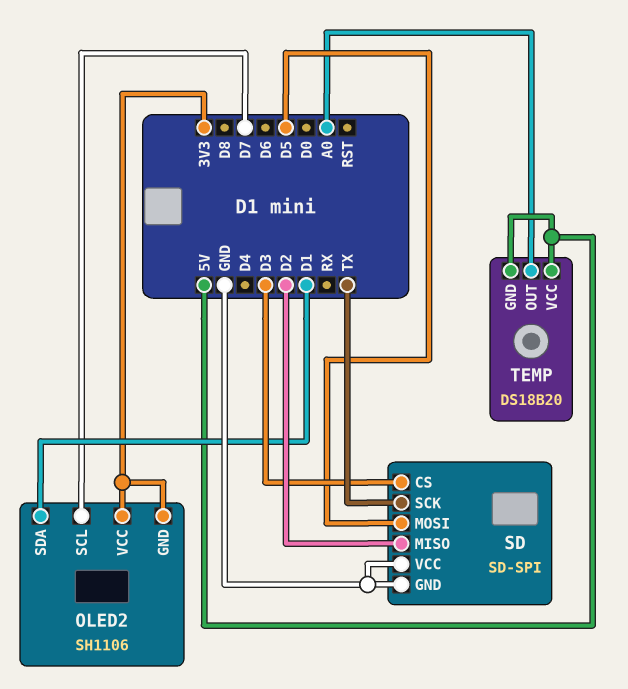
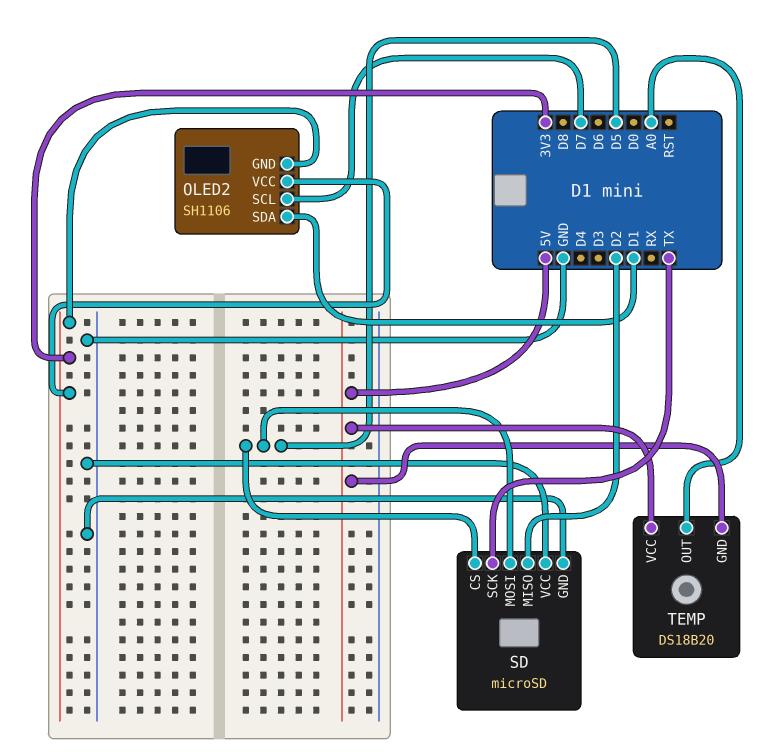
SD: SD-SPI -> microSD
SD pin CS: D3 -> D5

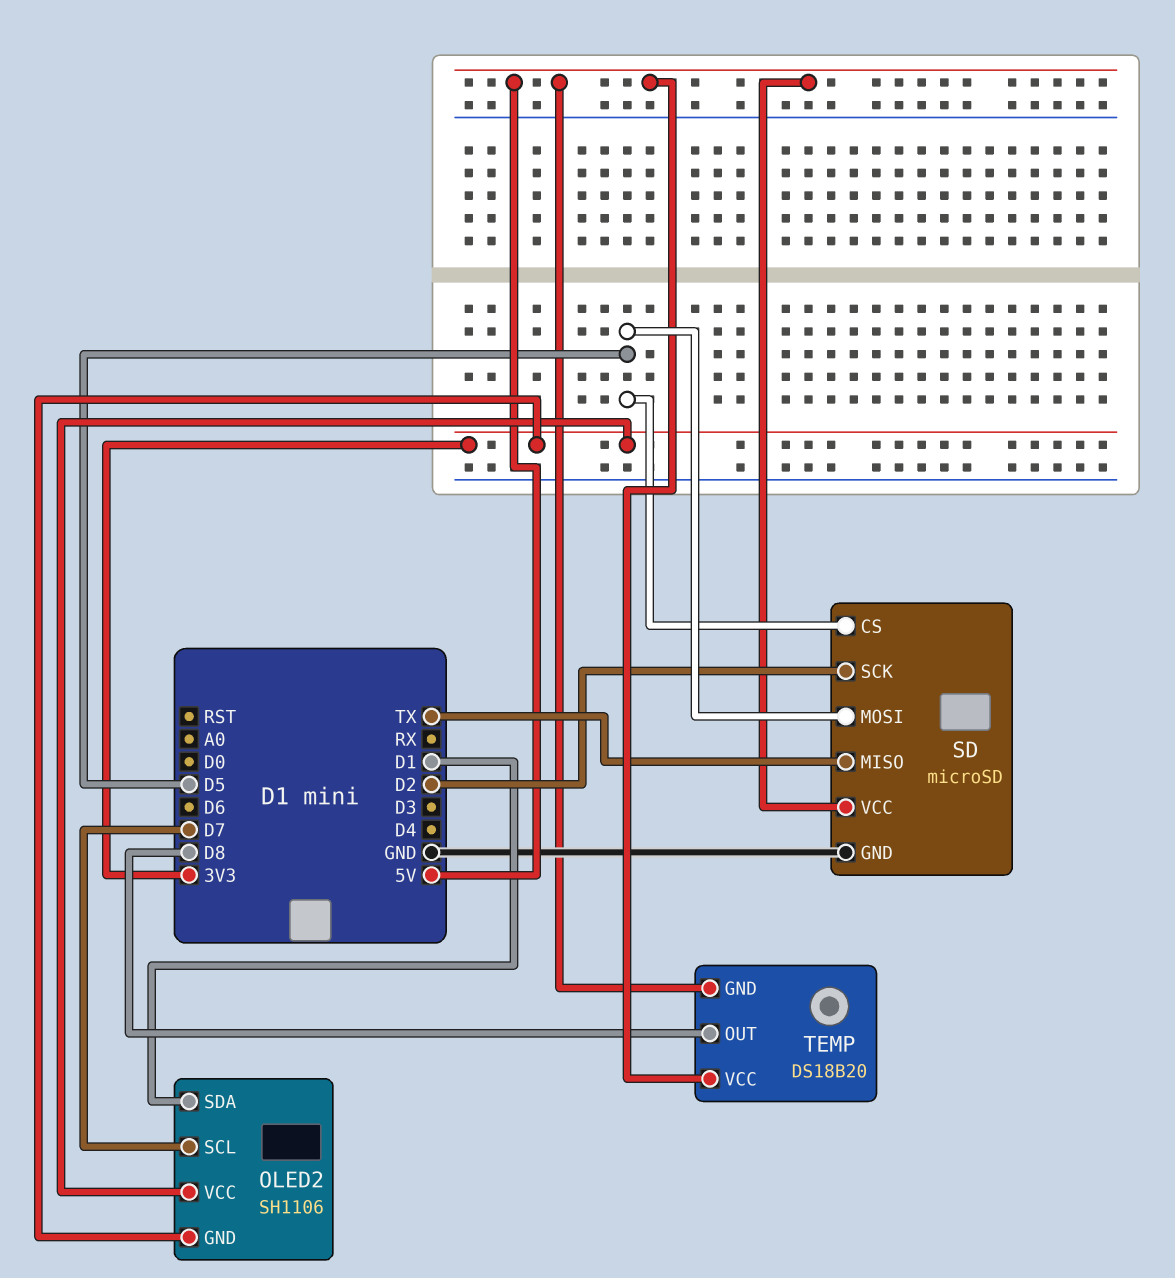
SD pin MISO: D2 -> TX
SD pin SCK: TX -> D2
SD pin VCC: GND -> 5V
TEMP pin OUT: A0 -> D8

